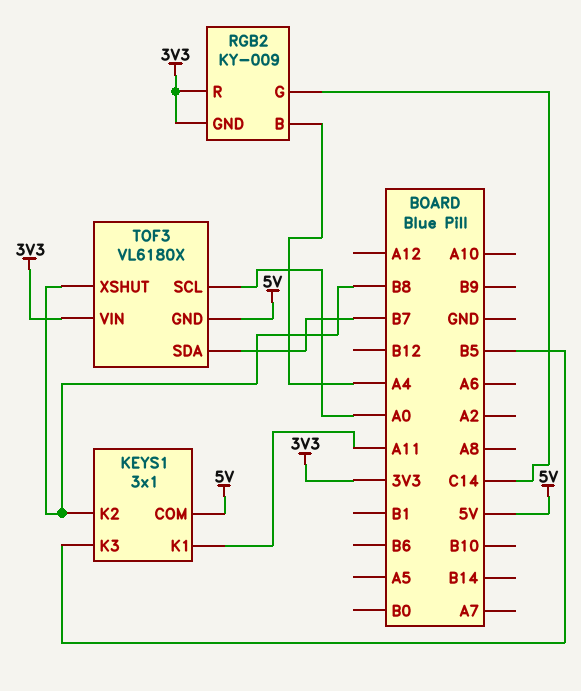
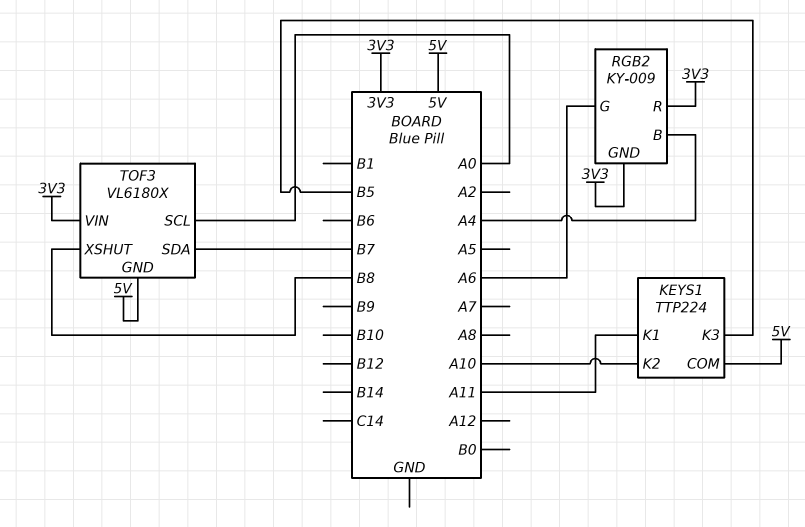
KEYS1: 3x1 -> TTP224
KEYS1 pin K2: B8 -> A10
RGB2 pin G: C14 -> A6

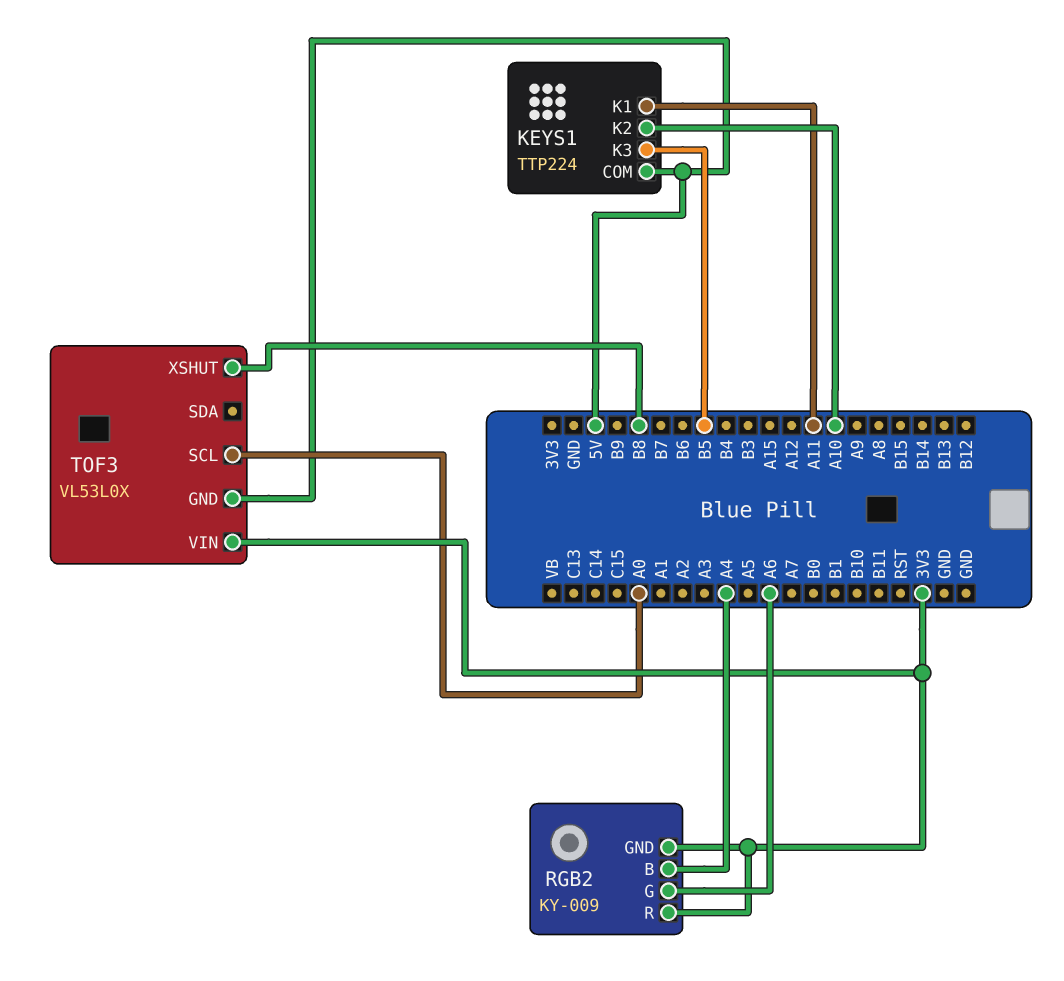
TOF3: VL6180X -> VL53L0X
TOF3 pin SDA: B7 -> none

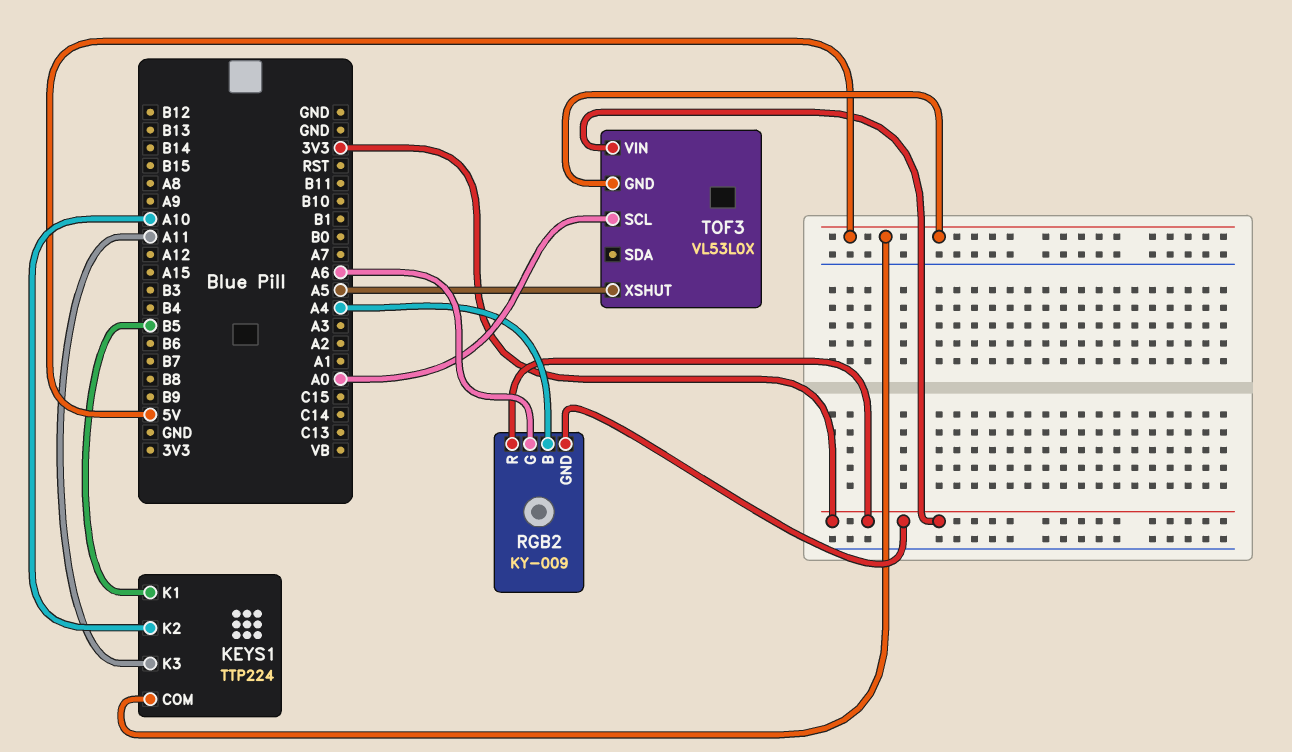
KEYS1 pin K1: A11 -> B5
KEYS1 pin K3: B5 -> A11
TOF3 pin XSHUT: B8 -> A5

